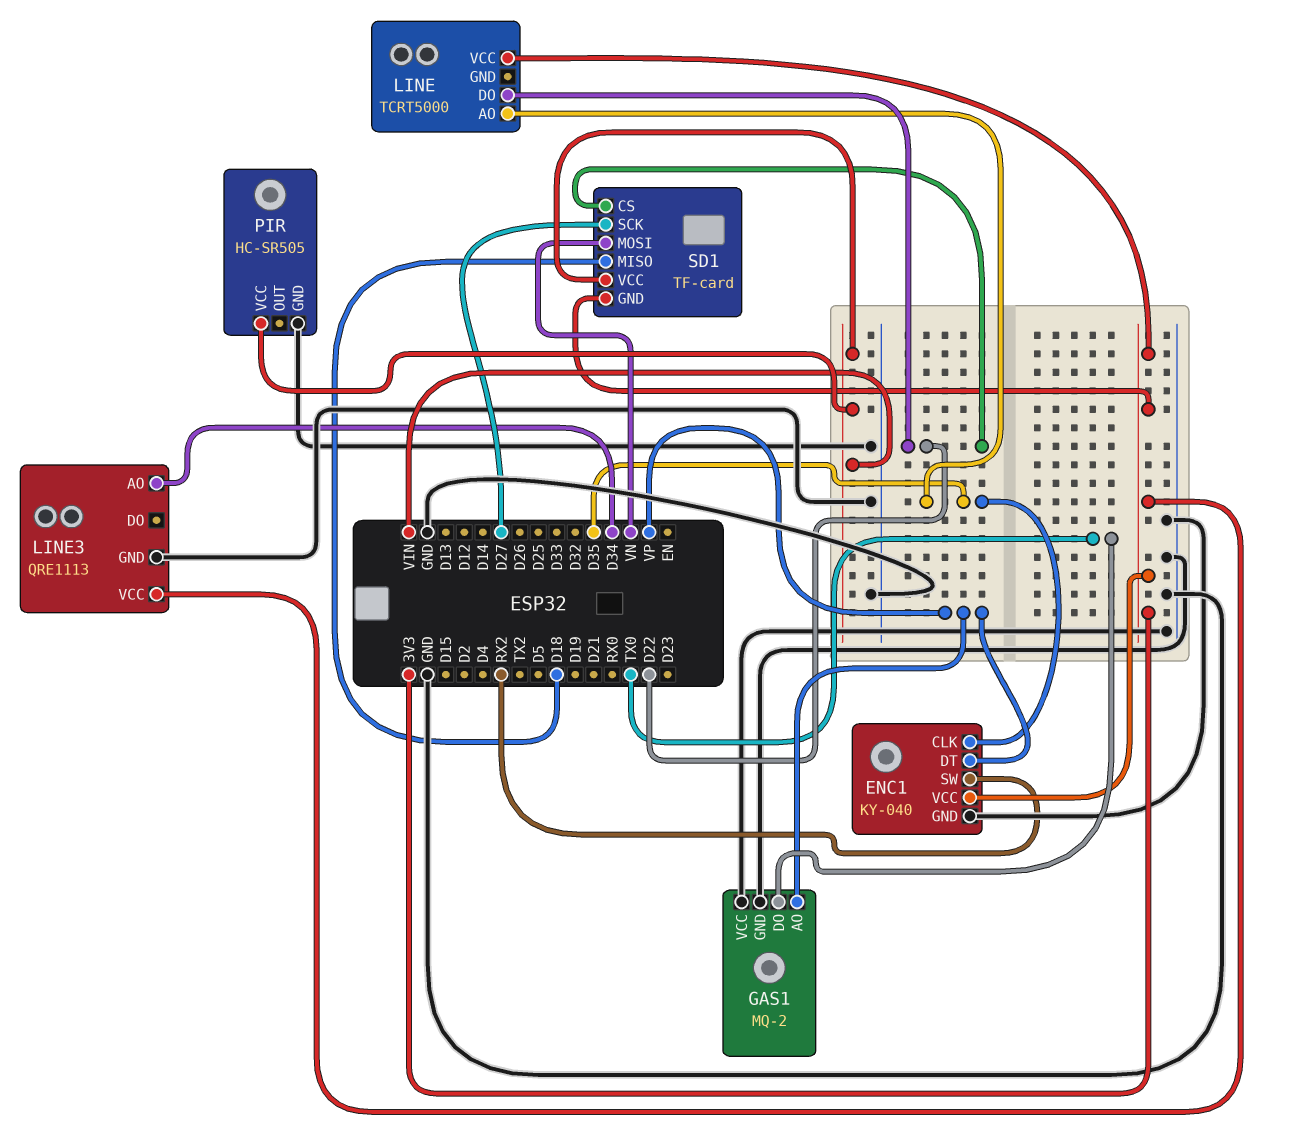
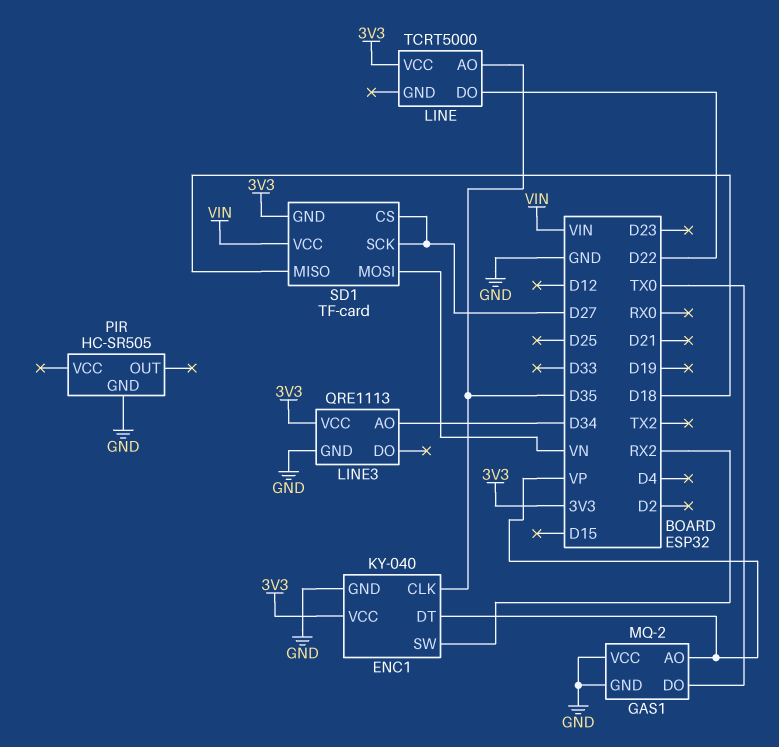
PIR pin VCC: VIN -> none
SD1 pin CS: D22 -> D27

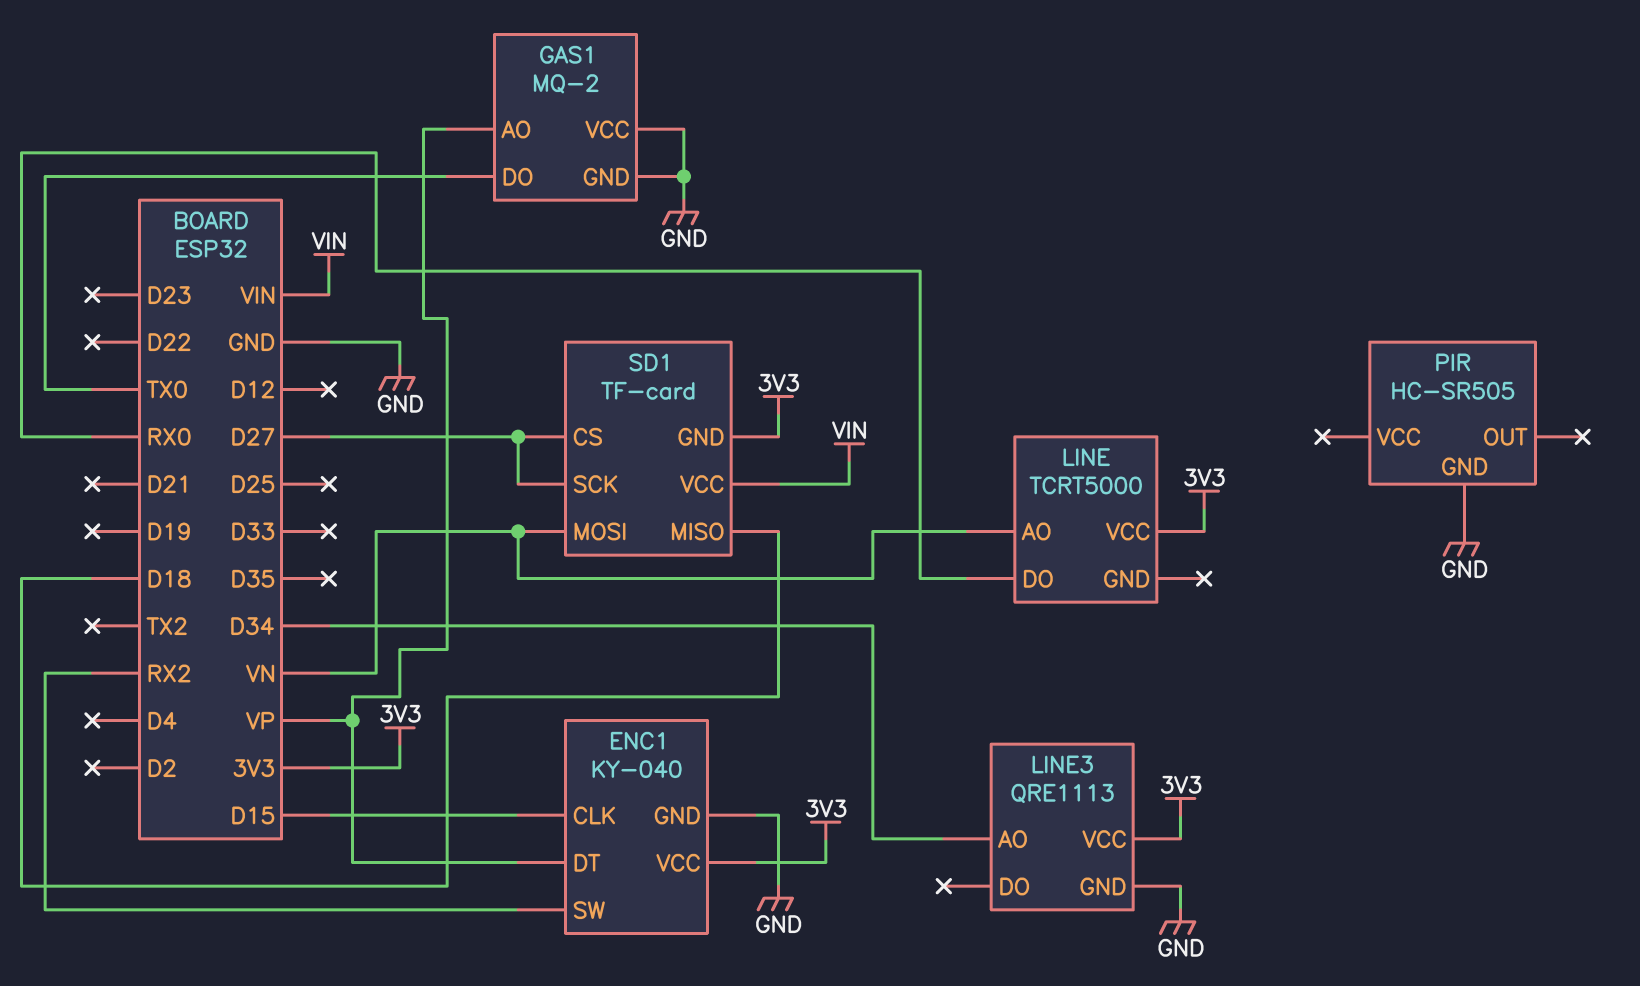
ENC1 pin CLK: D35 -> D15
LINE pin AO: D35 -> VN
LINE pin DO: D22 -> RX0

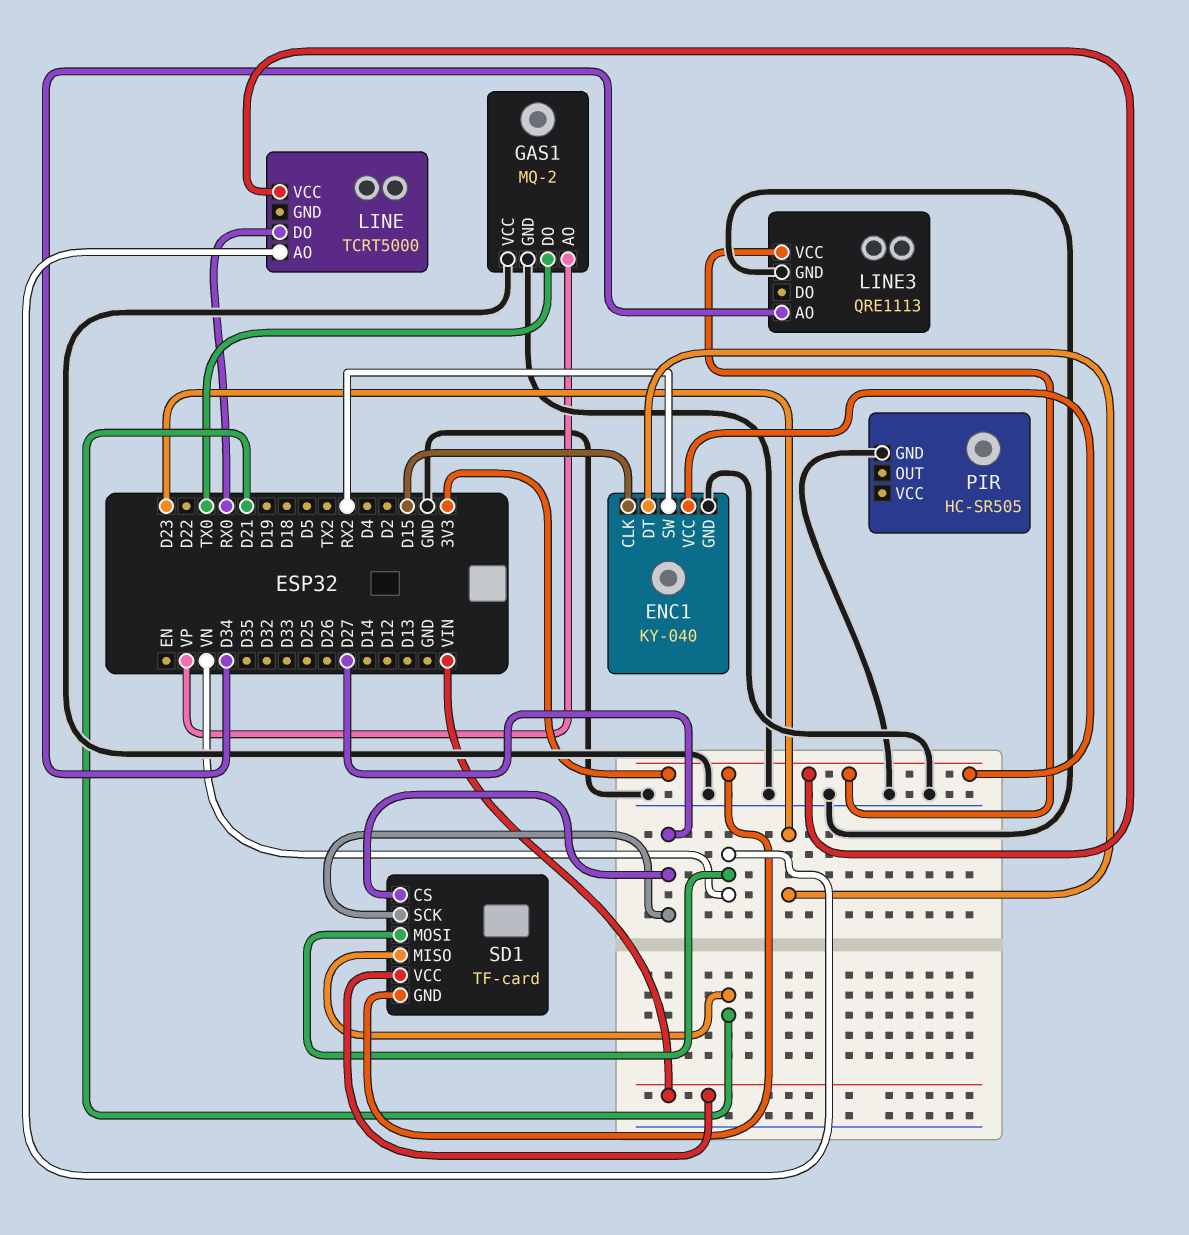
ENC1 pin DT: VP -> D23
SD1 pin MISO: D18 -> D21

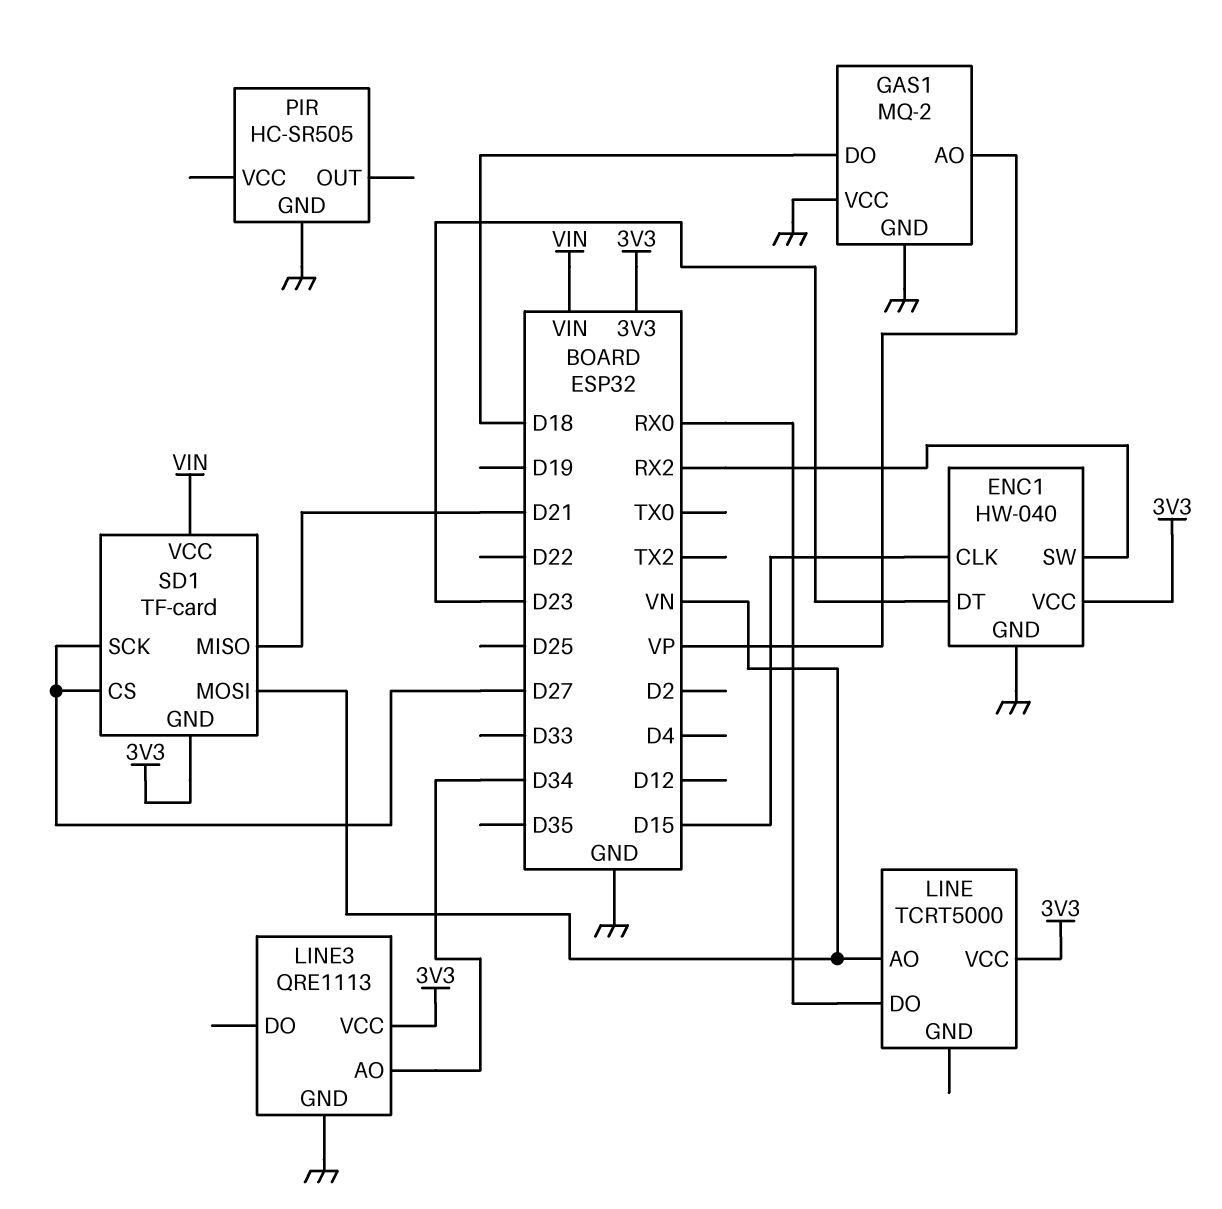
ENC1: KY-040 -> HW-040
GAS1 pin DO: TX0 -> D18

